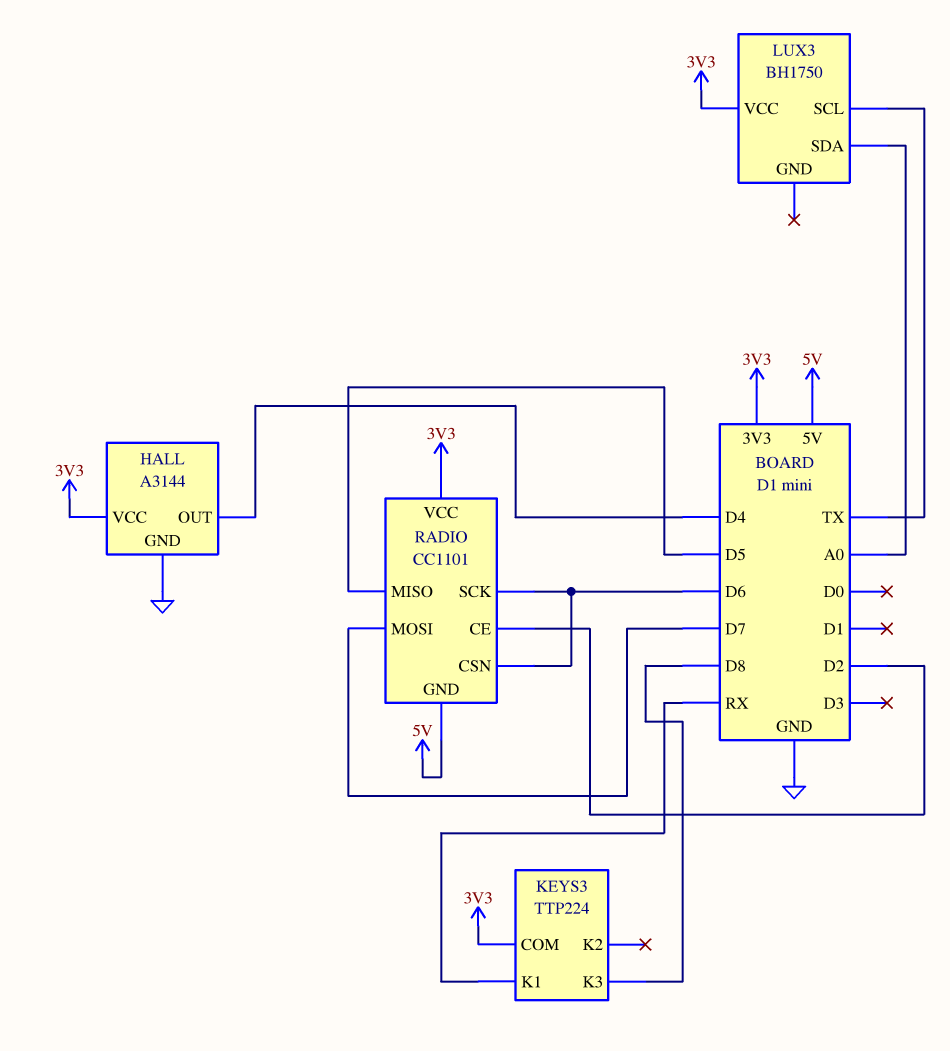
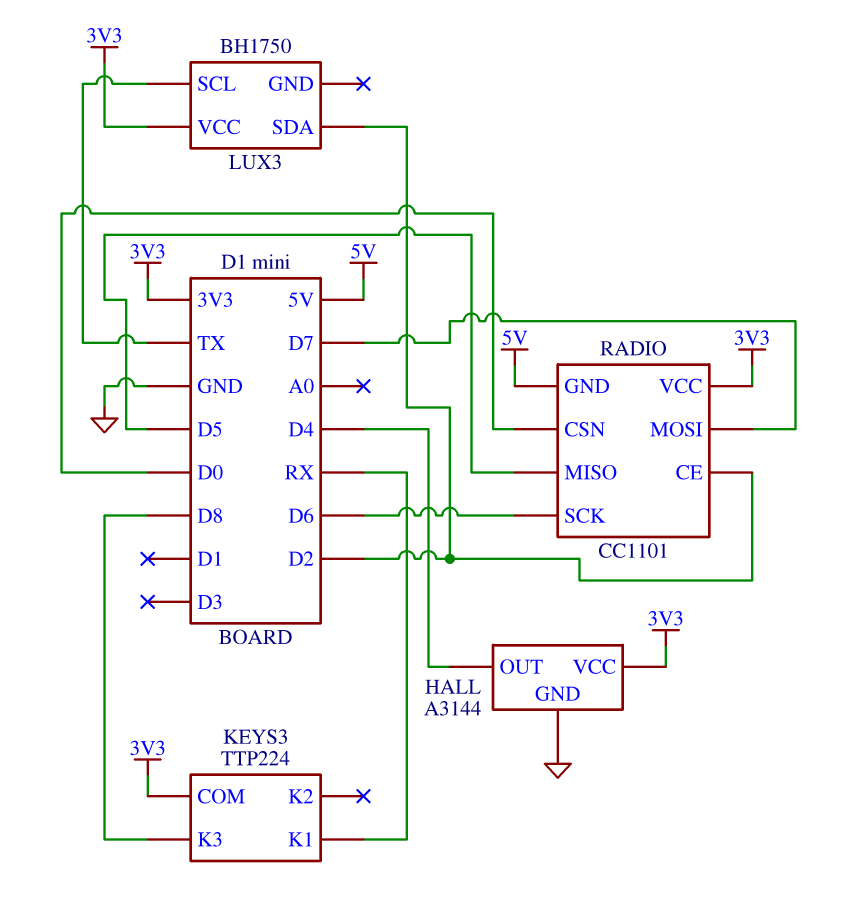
LUX3 pin SDA: A0 -> D2
RADIO pin CSN: D6 -> D0

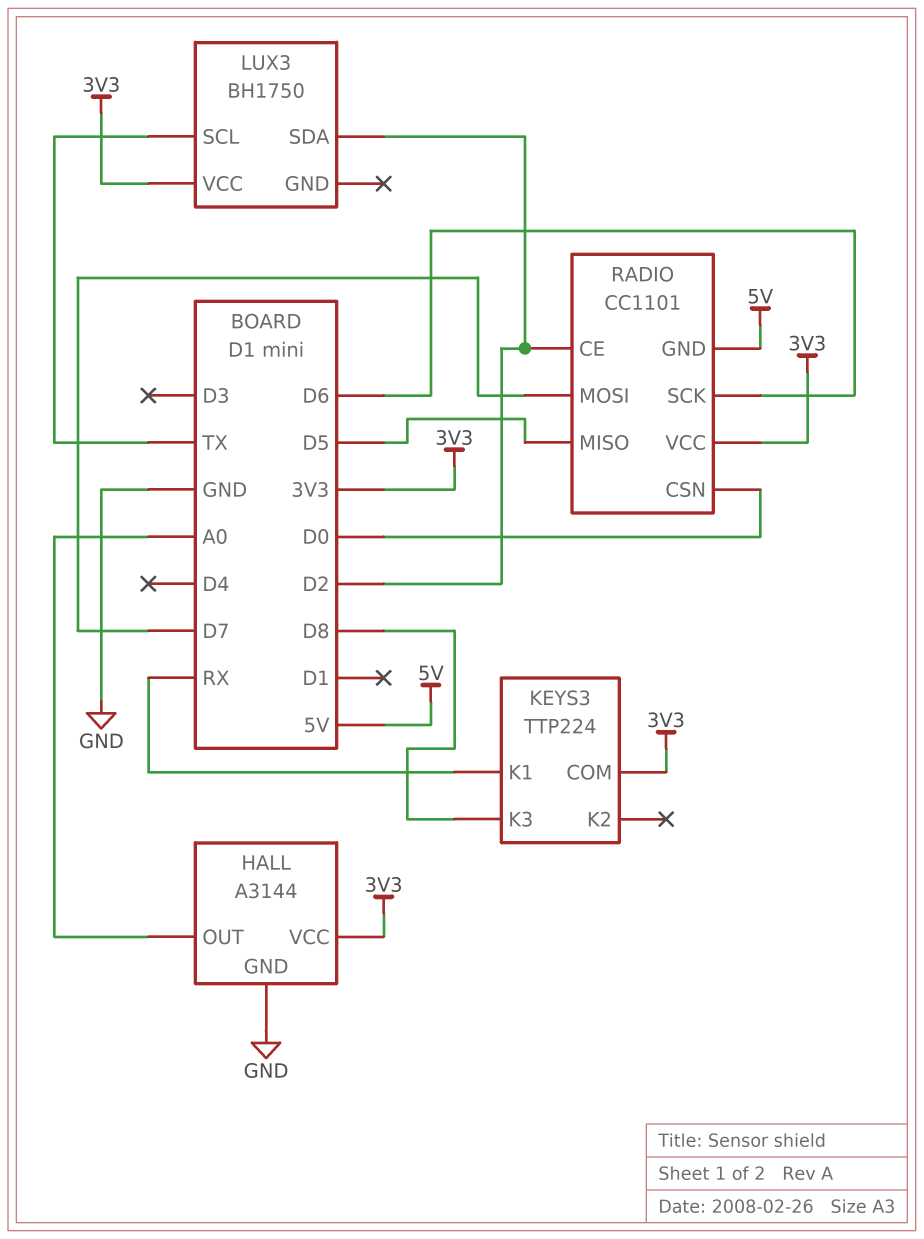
HALL pin OUT: D4 -> A0

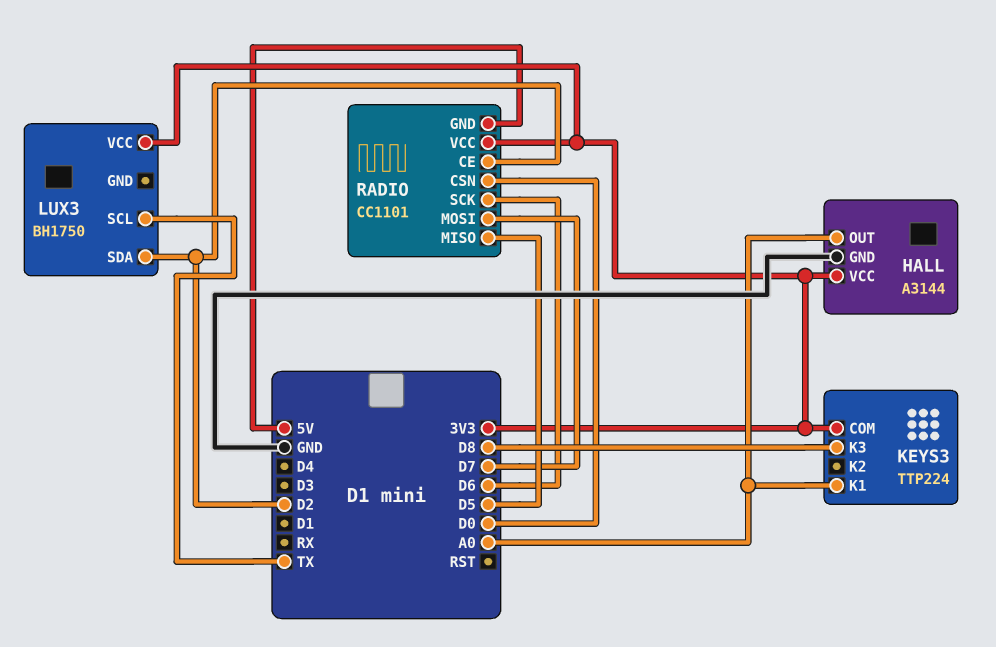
KEYS3 pin K1: RX -> A0

